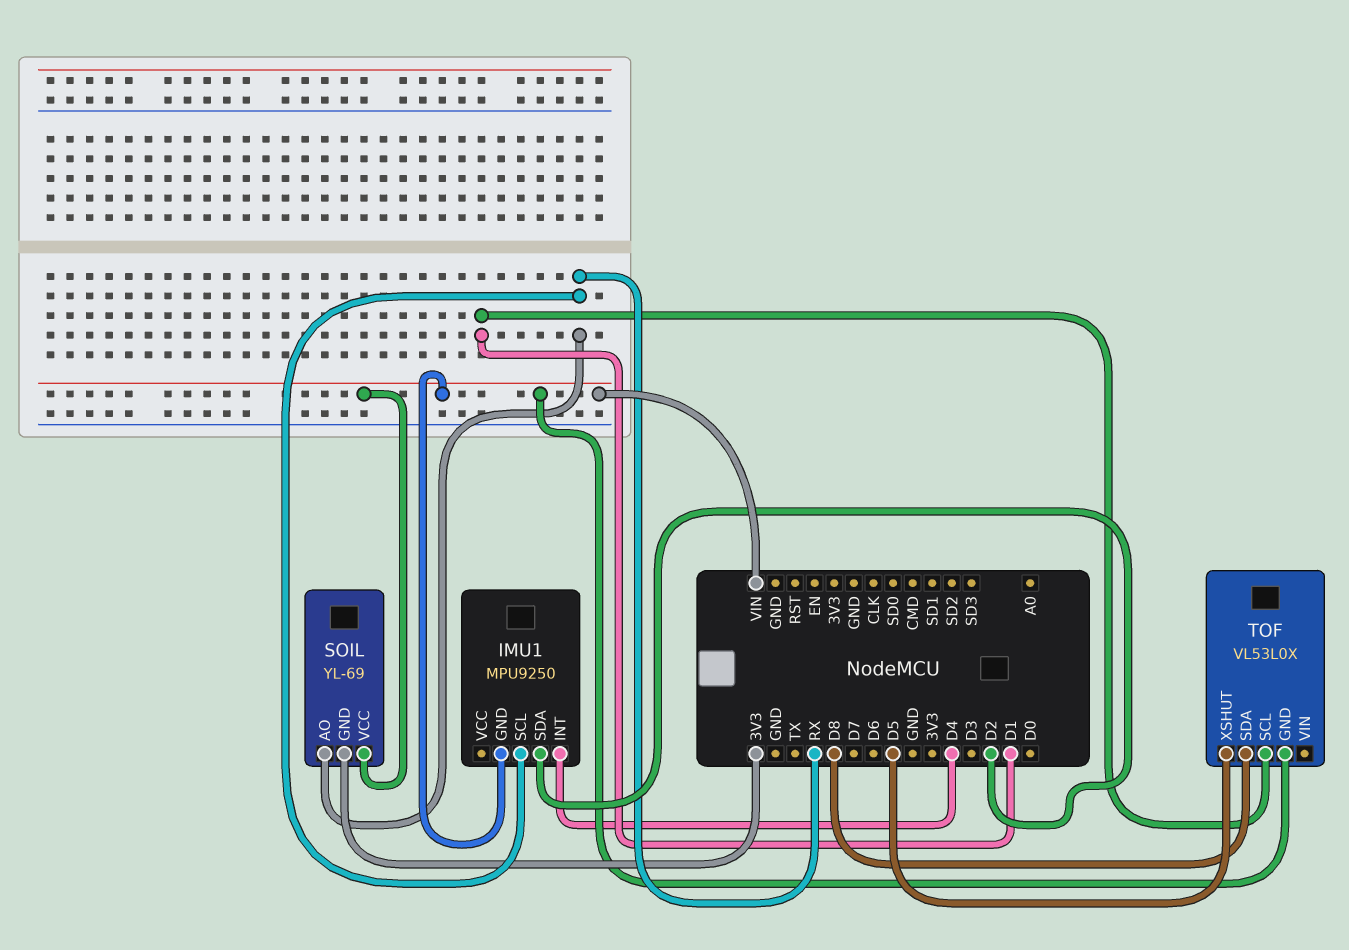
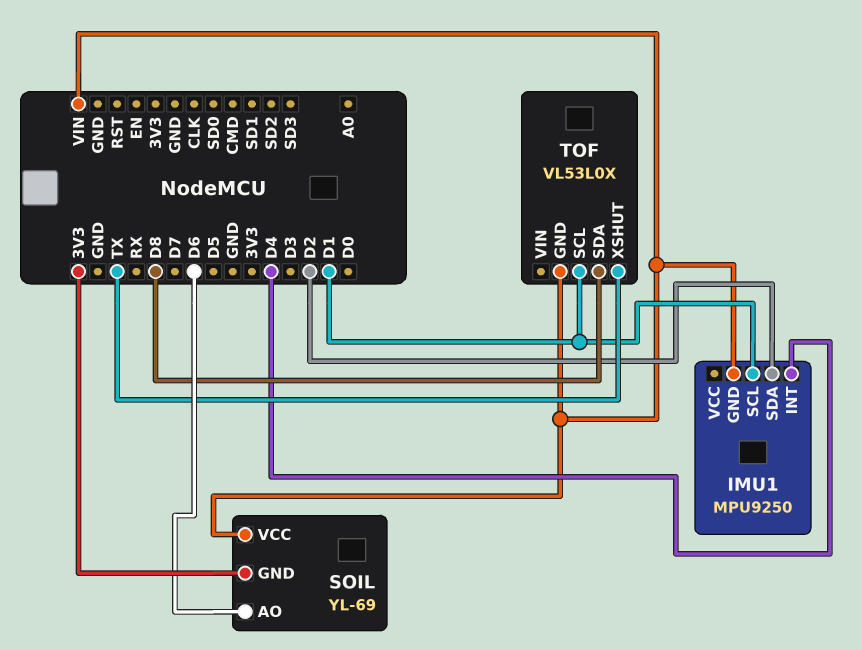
IMU1 pin SCL: RX -> D1
SOIL pin AO: RX -> D6
TOF pin XSHUT: D5 -> TX

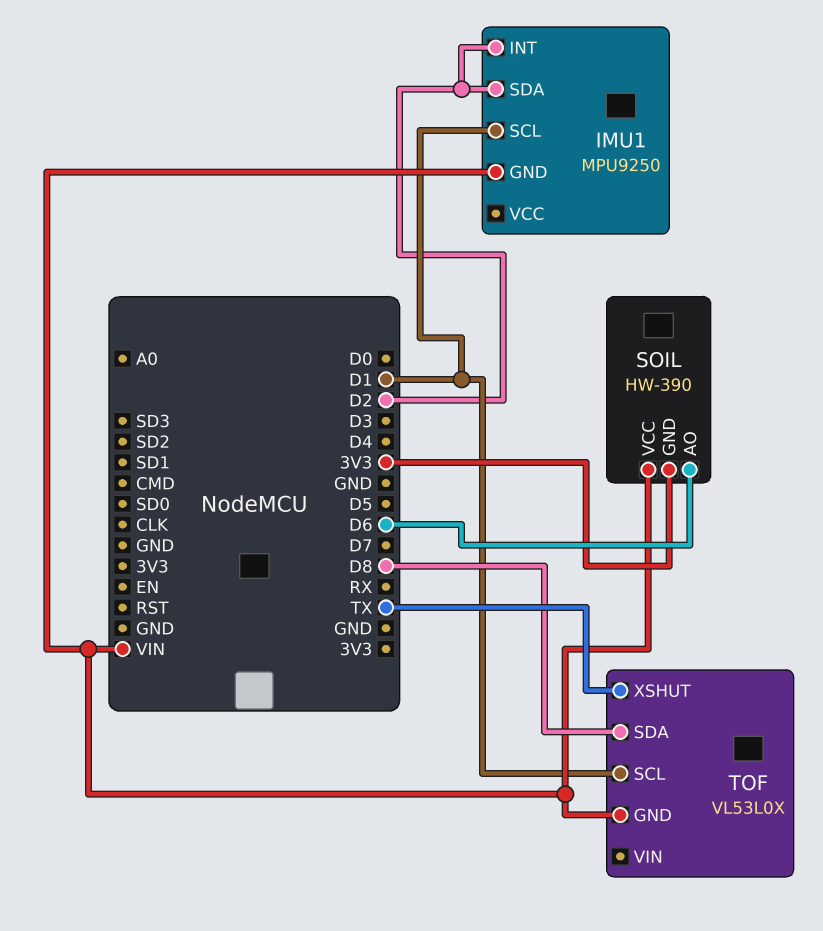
IMU1 pin INT: D4 -> D2
SOIL: YL-69 -> HW-390

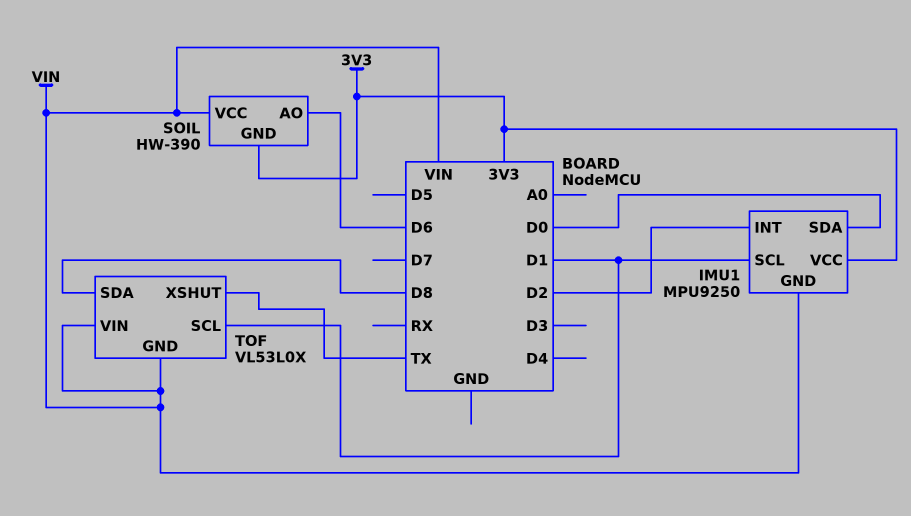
IMU1 pin SDA: D2 -> D0
IMU1 pin VCC: none -> 3V3
TOF pin VIN: none -> VIN

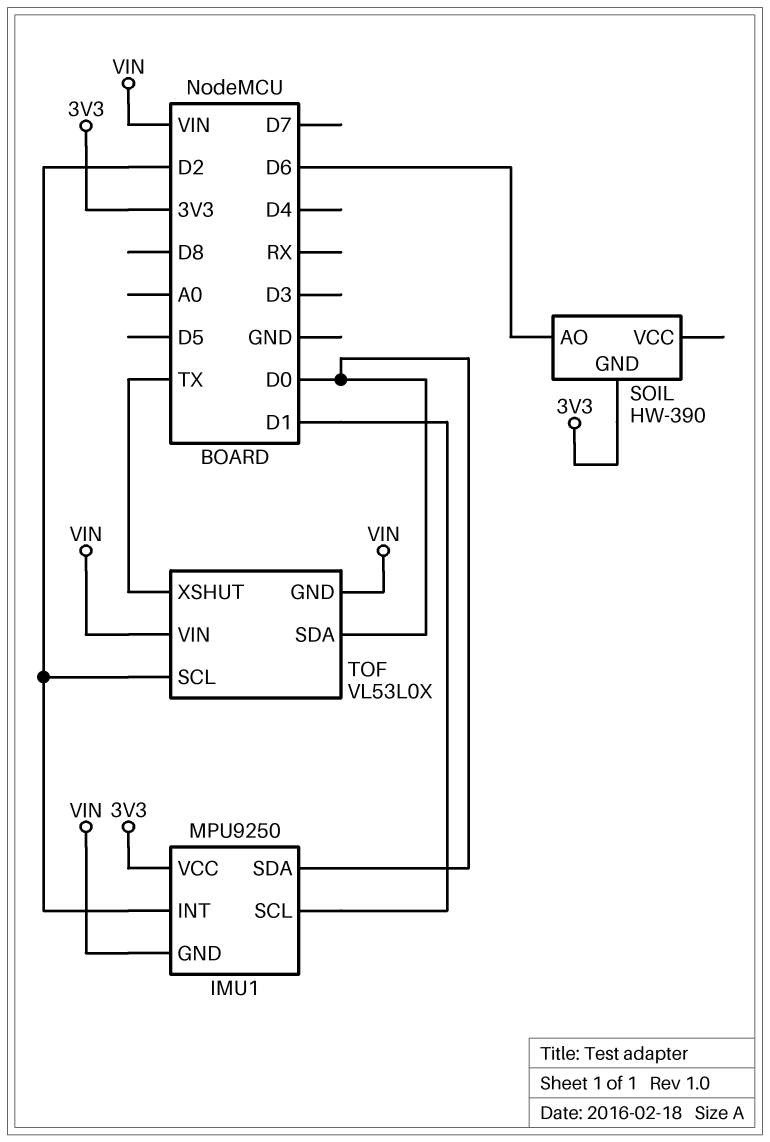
SOIL pin VCC: VIN -> none
TOF pin SCL: D1 -> D2
TOF pin SDA: D8 -> D0

